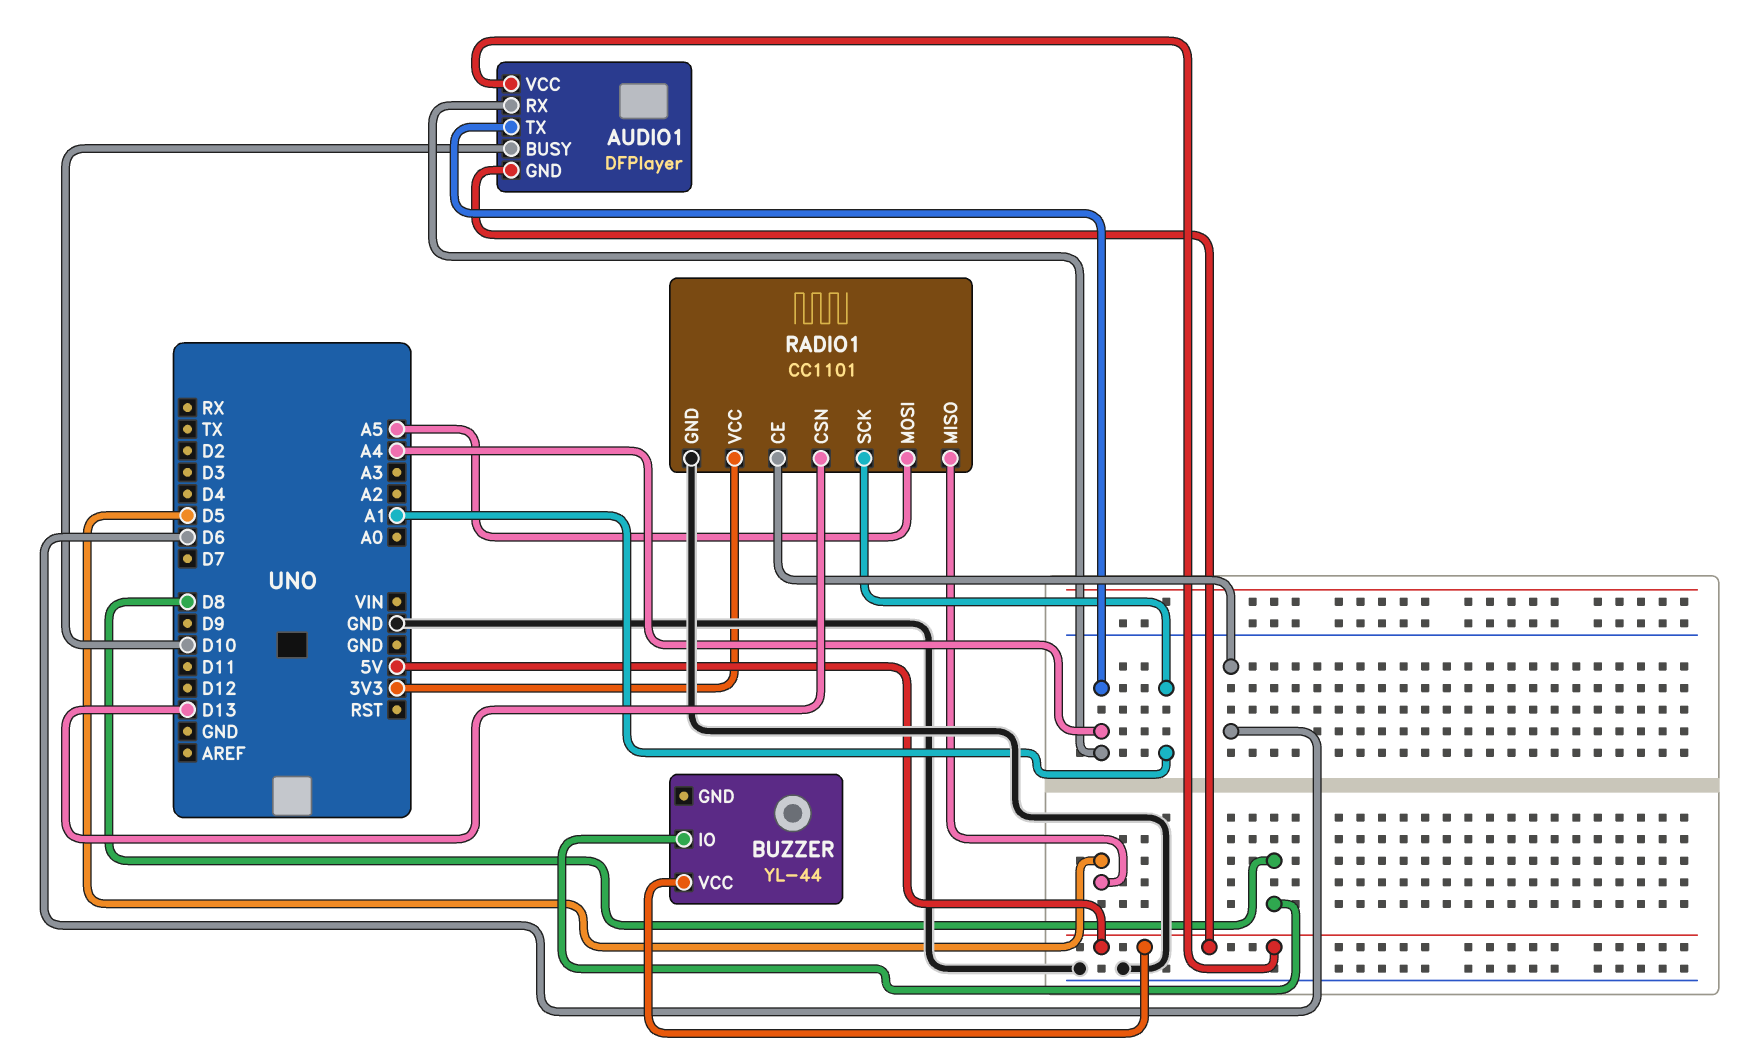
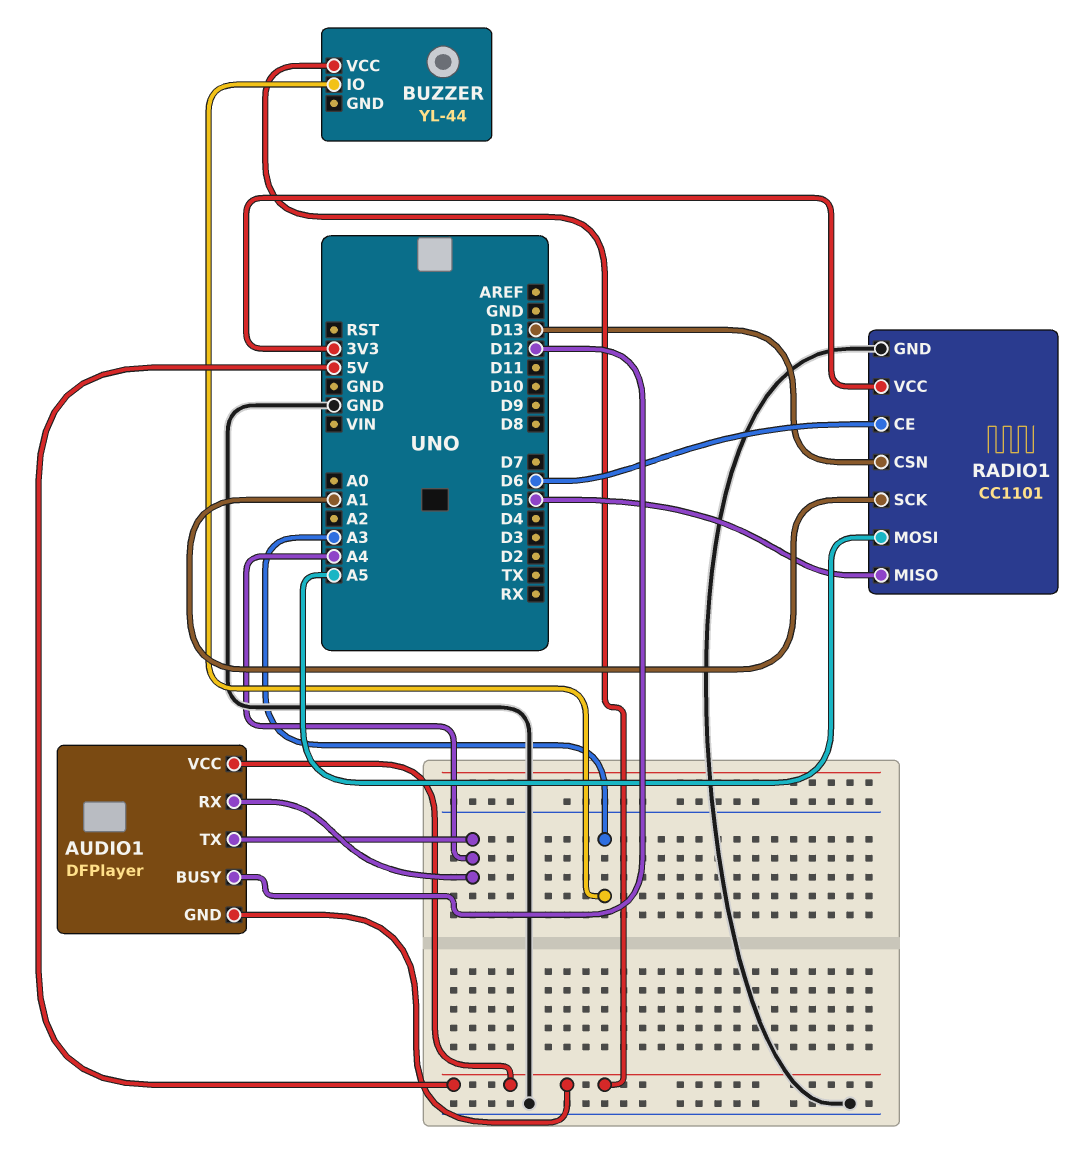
AUDIO1 pin BUSY: D10 -> D12
BUZZER pin IO: D8 -> A3

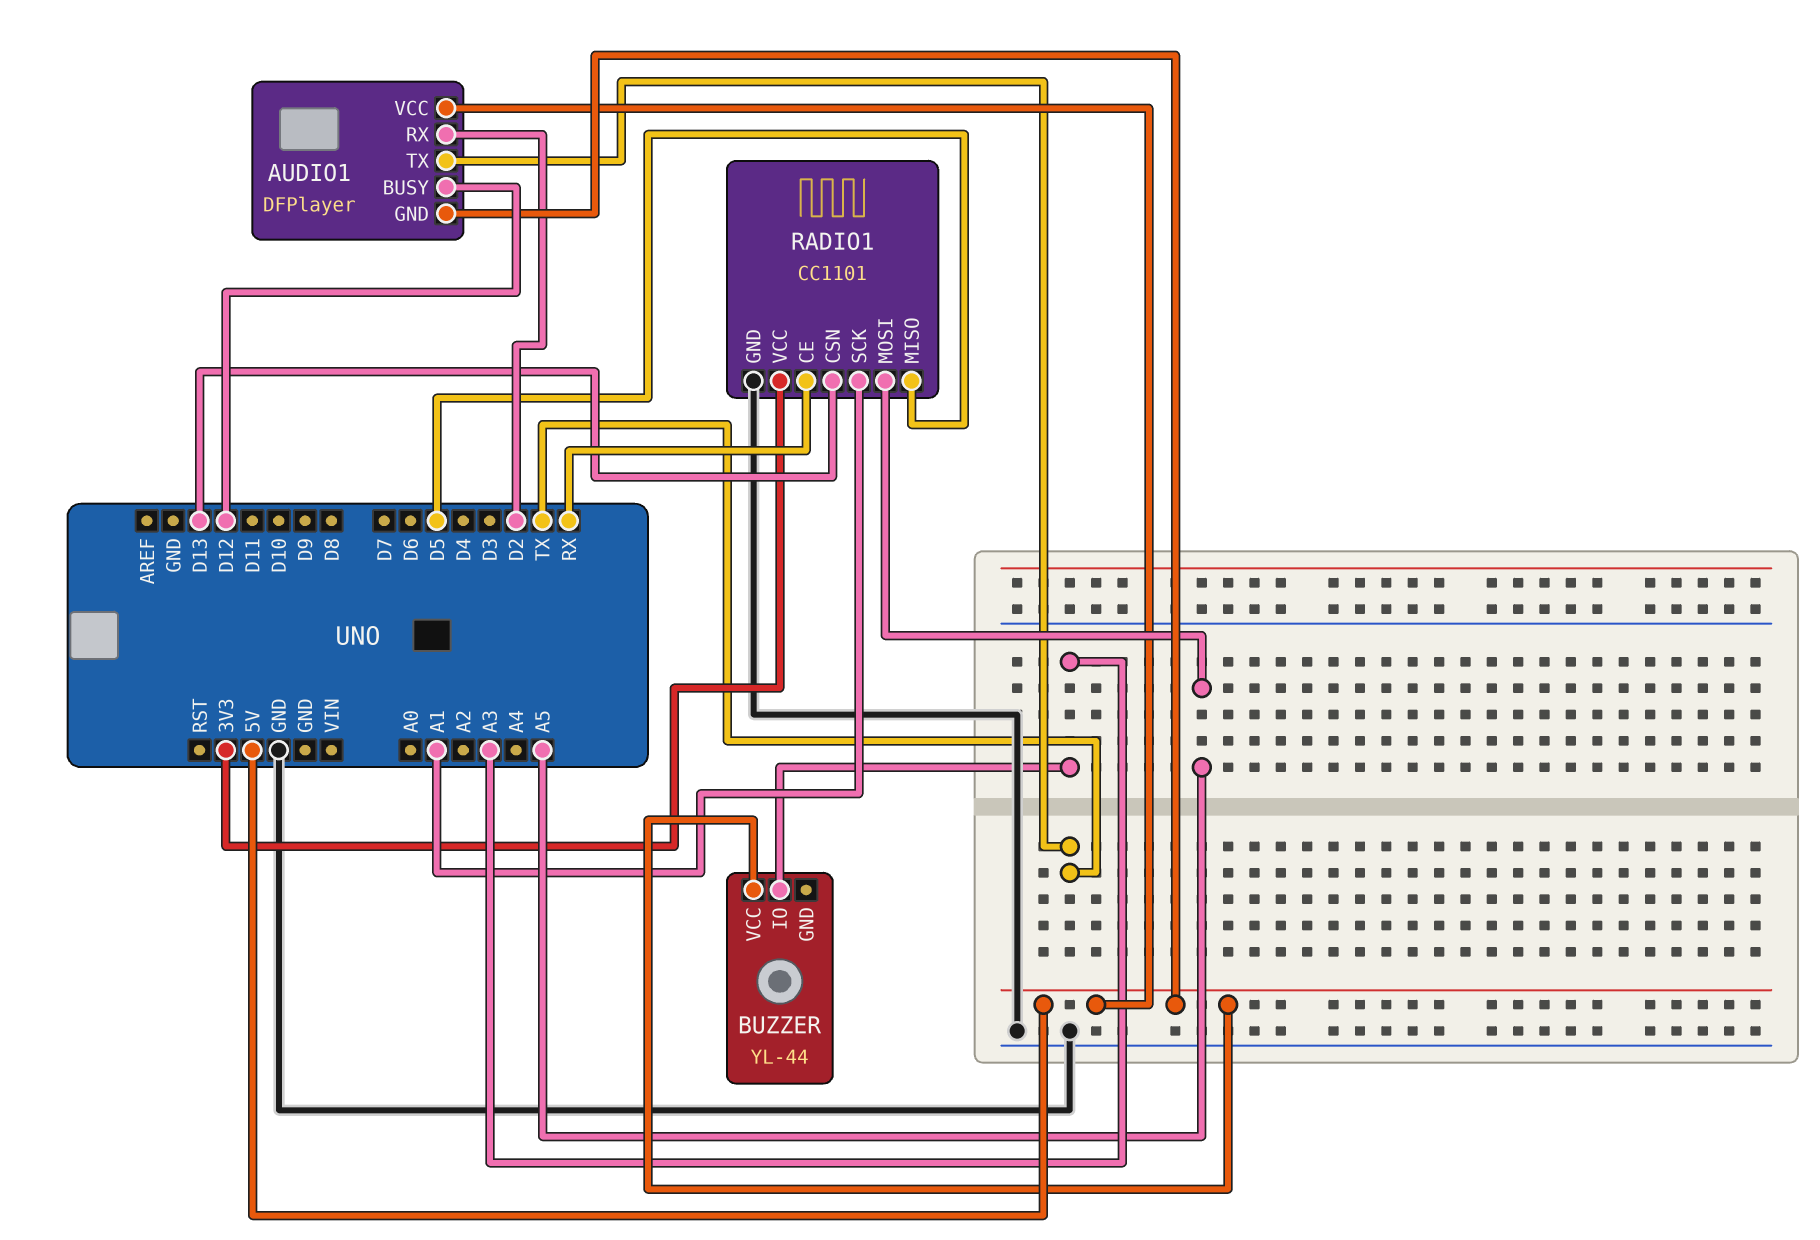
AUDIO1 pin RX: A4 -> D2
AUDIO1 pin TX: A4 -> TX
RADIO1 pin CE: D6 -> RX

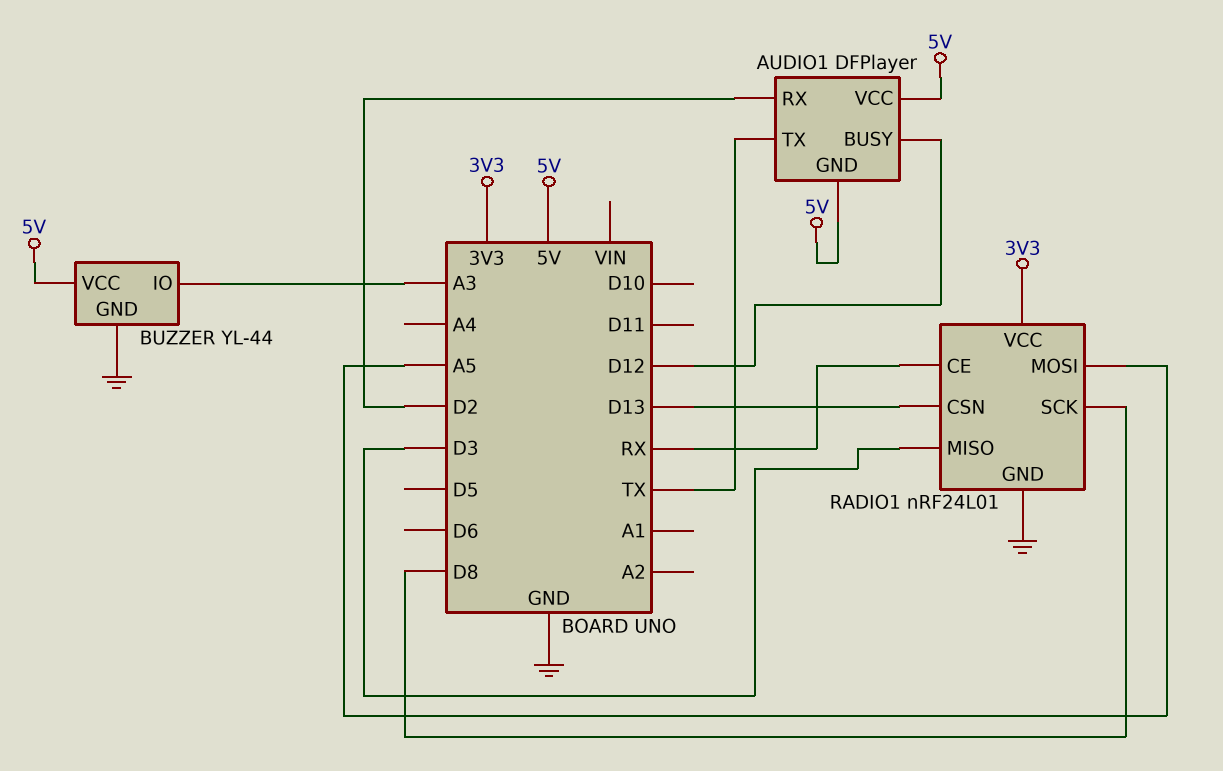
BUZZER pin GND: none -> GND
RADIO1: CC1101 -> nRF24L01
RADIO1 pin MISO: D5 -> D3
RADIO1 pin SCK: A1 -> D8

